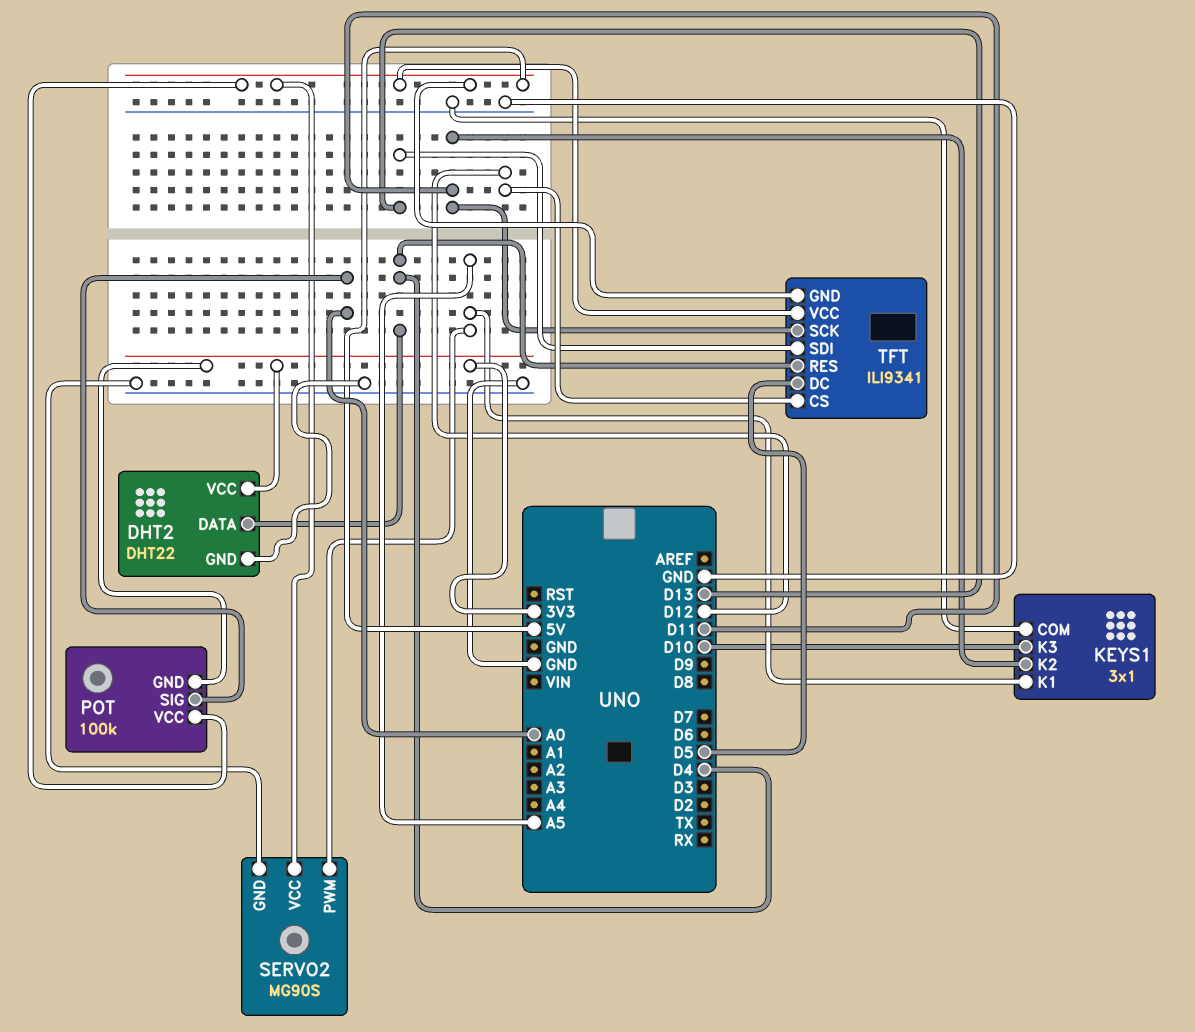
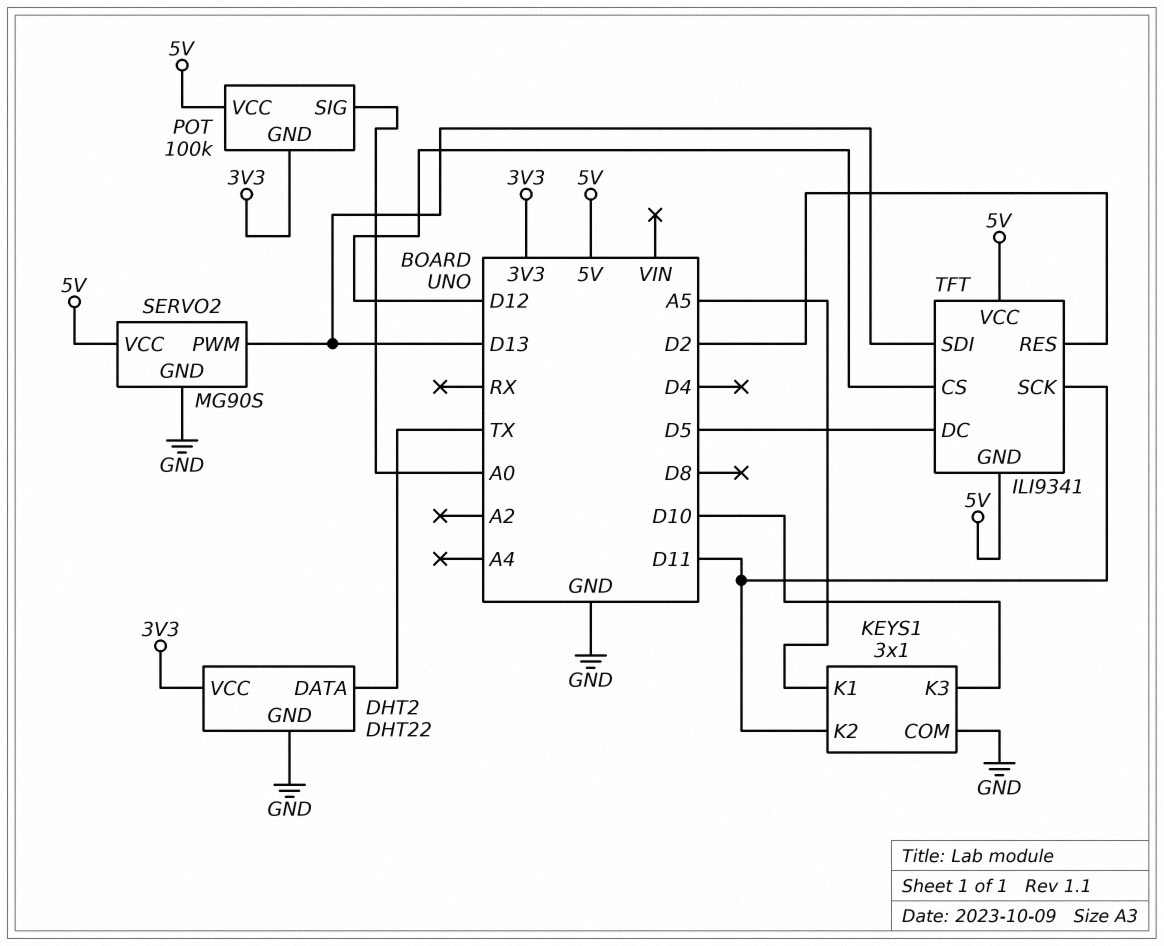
DHT2 pin DATA: D4 -> TX
SERVO2 pin PWM: A5 -> D13
TFT pin RES: D4 -> D2

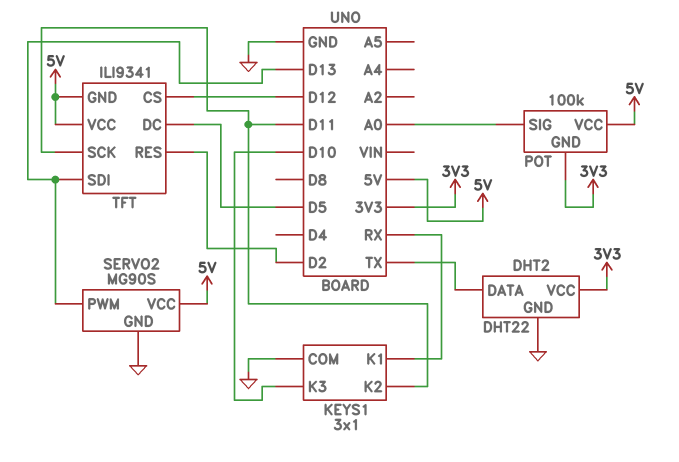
KEYS1 pin K1: A5 -> RX

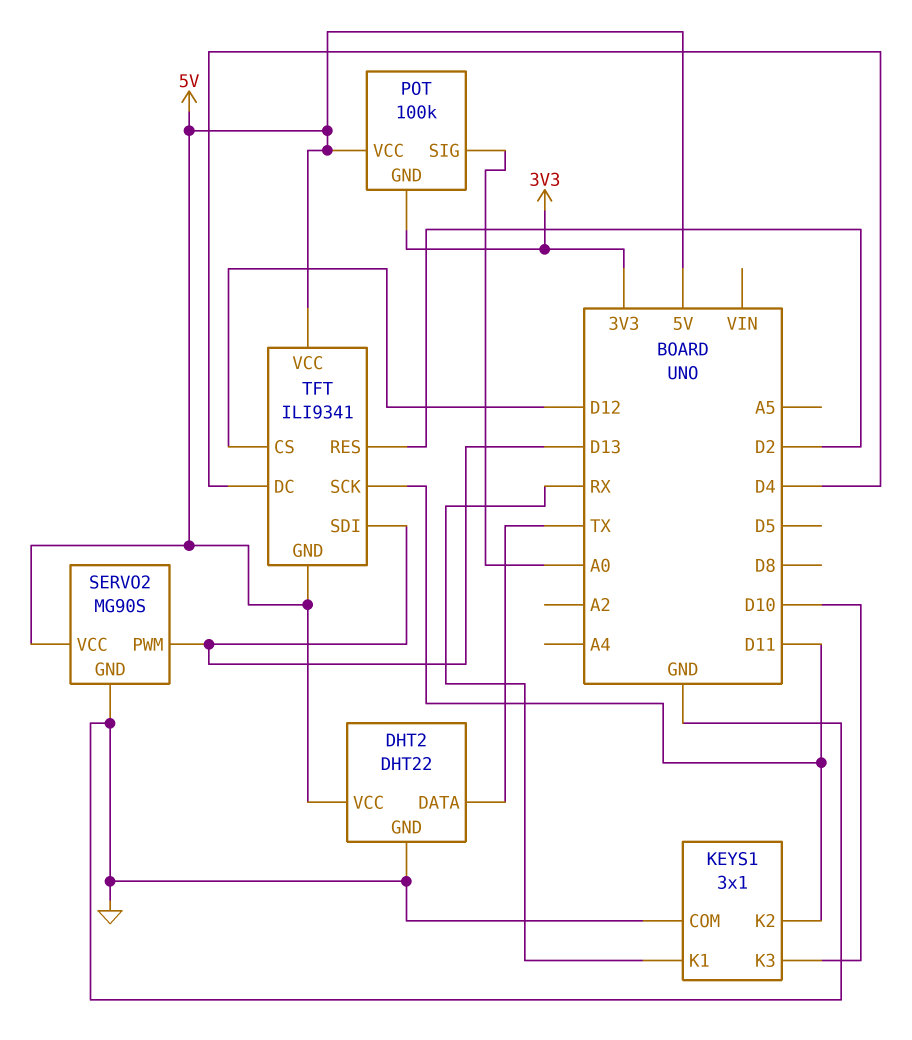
DHT2 pin VCC: 3V3 -> 5V
TFT pin DC: D5 -> D4

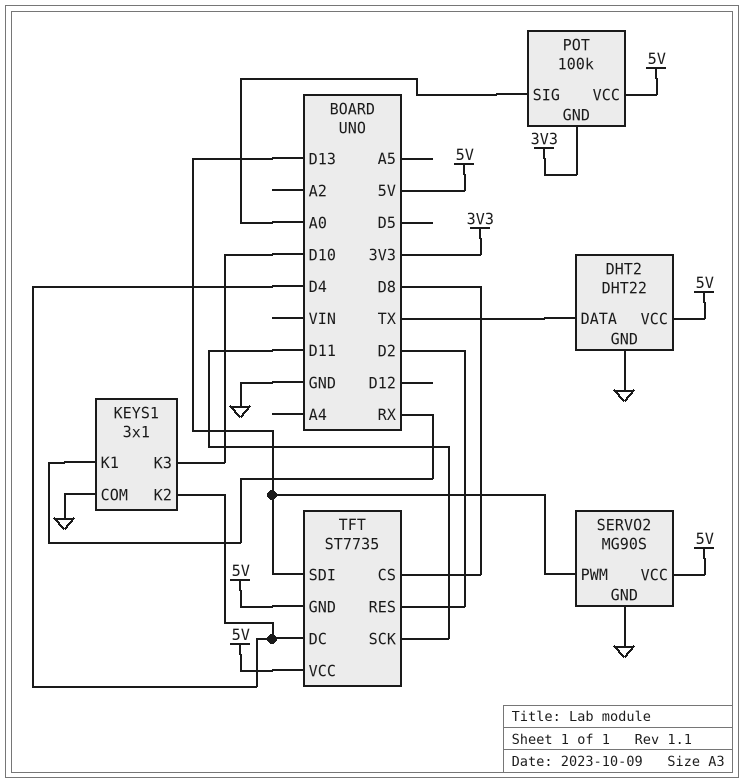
KEYS1 pin K2: D11 -> D4
TFT: ILI9341 -> ST7735
TFT pin CS: D12 -> D8

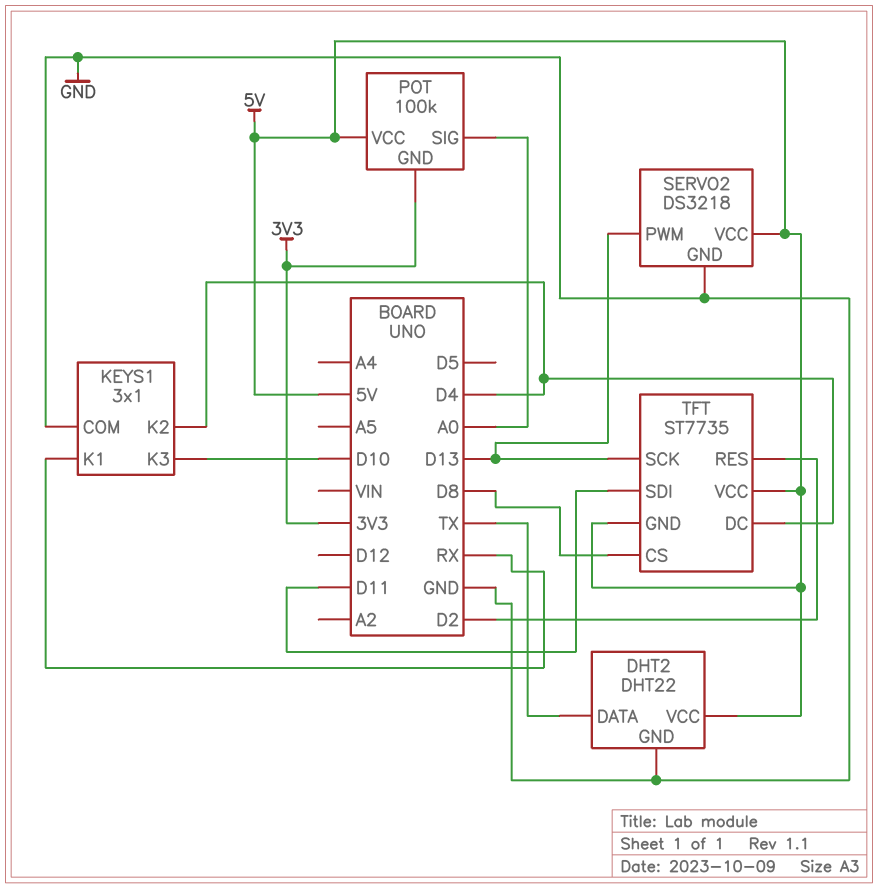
SERVO2: MG90S -> DS3218
TFT pin SCK: D11 -> D13
TFT pin SDI: D13 -> D11

